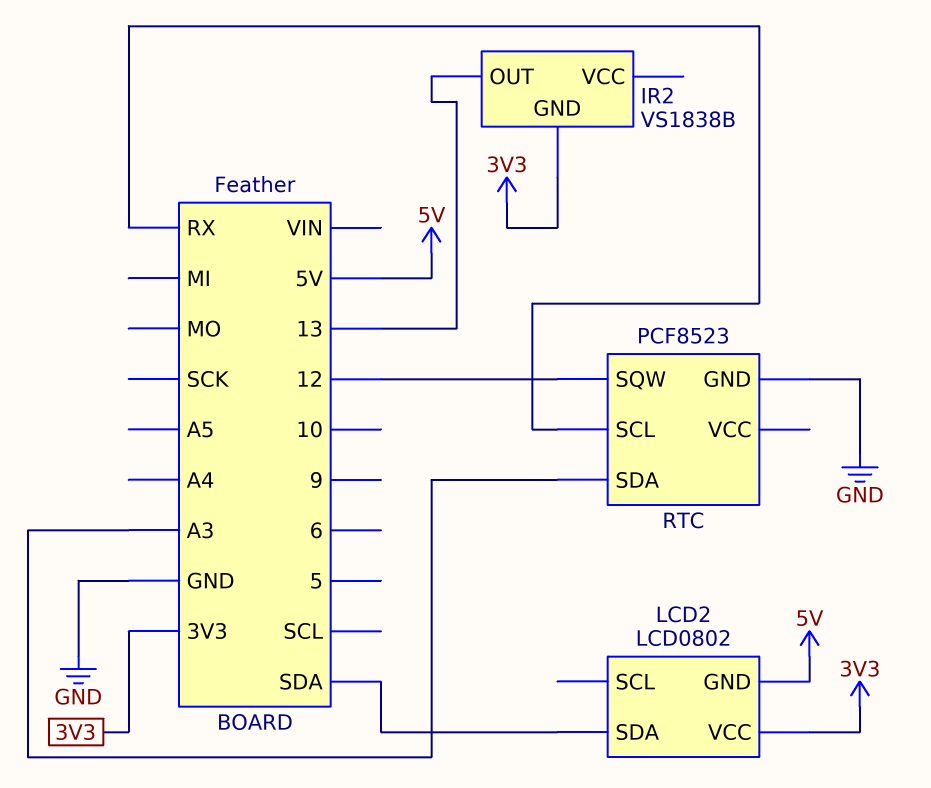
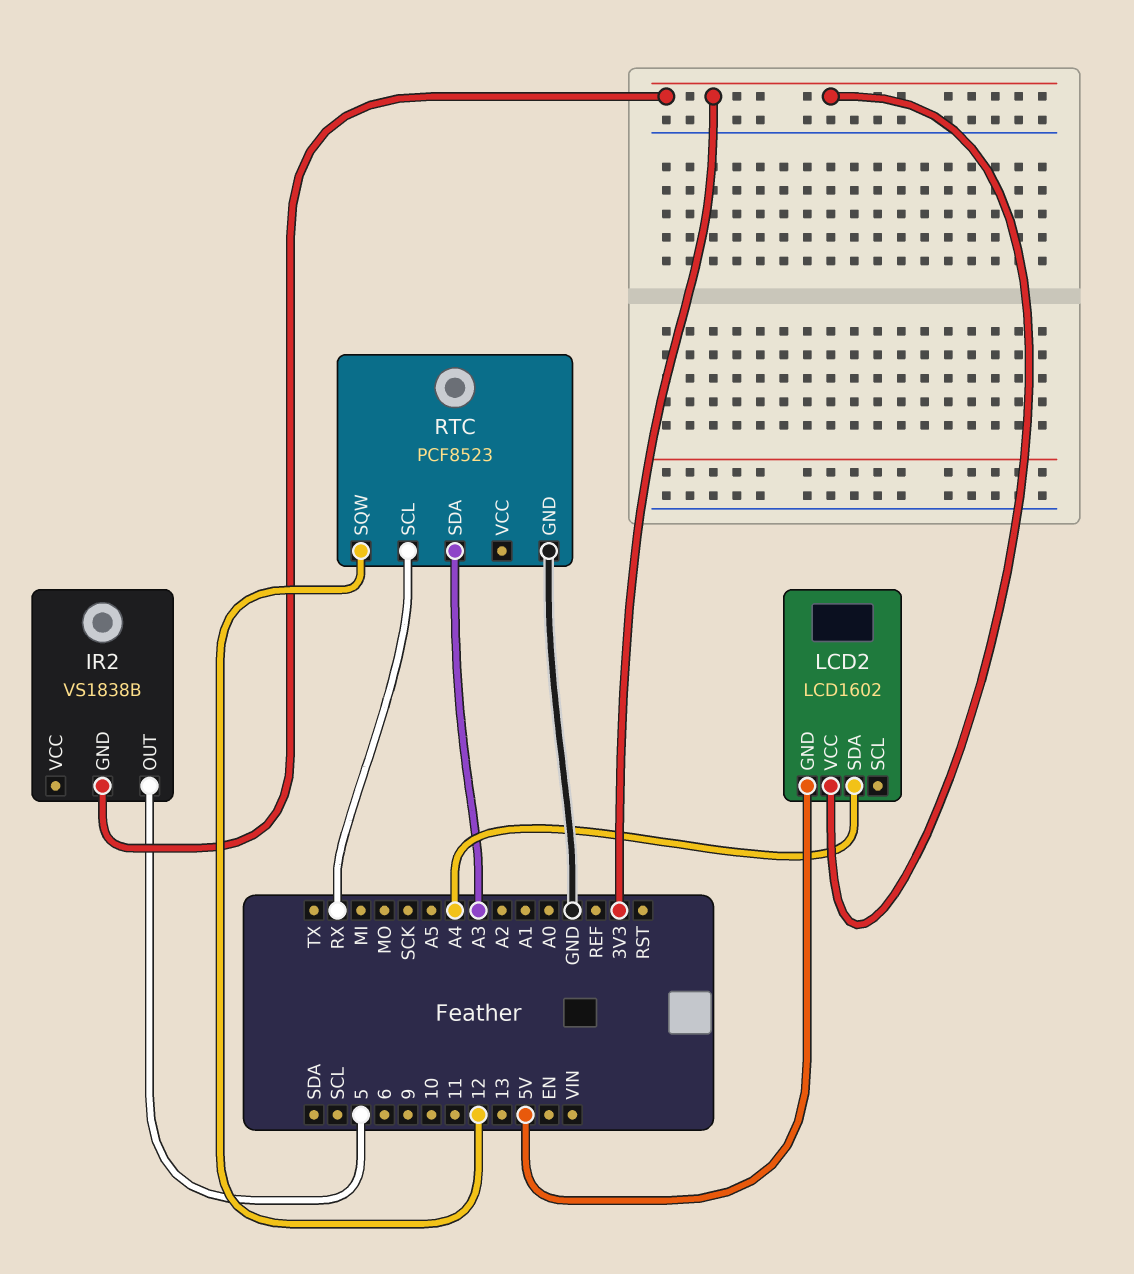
IR2 pin OUT: 13 -> 5
LCD2: LCD0802 -> LCD1602
LCD2 pin SDA: SDA -> A4

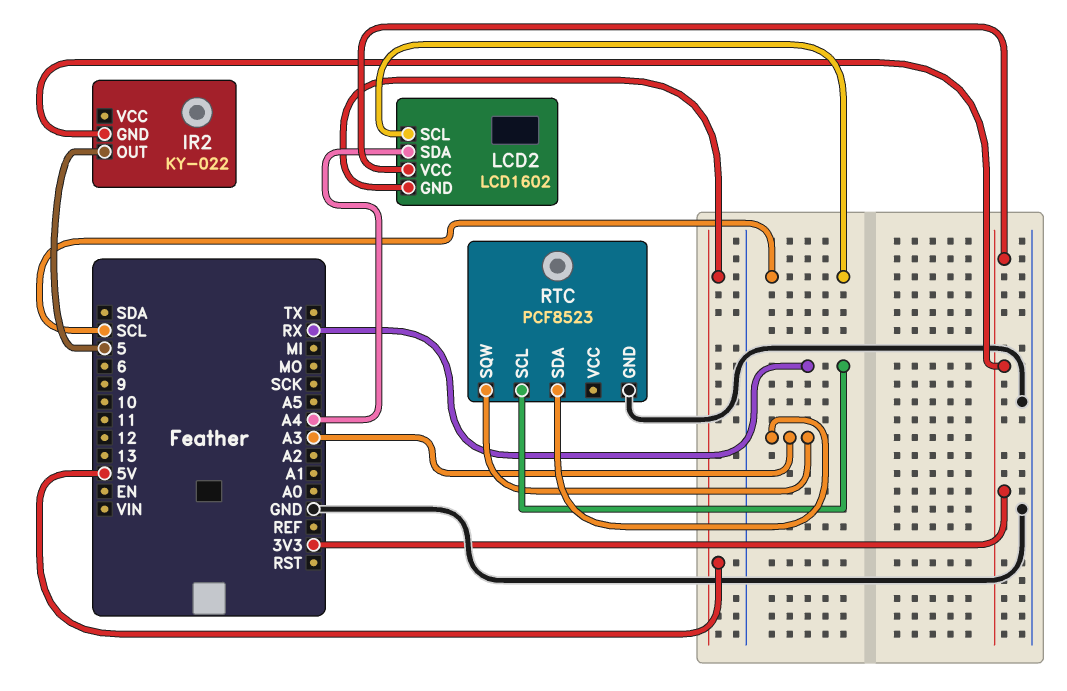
IR2: VS1838B -> KY-022
LCD2 pin SCL: none -> SCL
RTC pin SQW: 12 -> A3

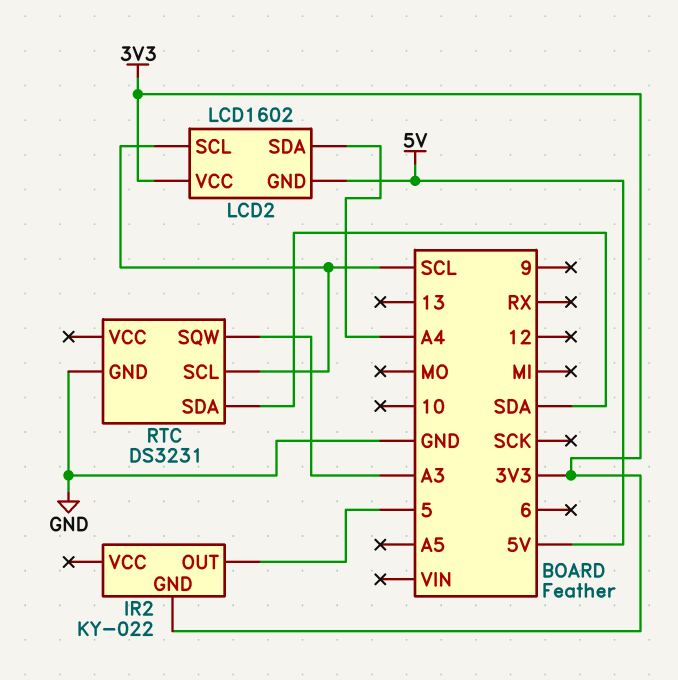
RTC: PCF8523 -> DS3231
RTC pin SCL: RX -> SCL
RTC pin SDA: A3 -> SDA

